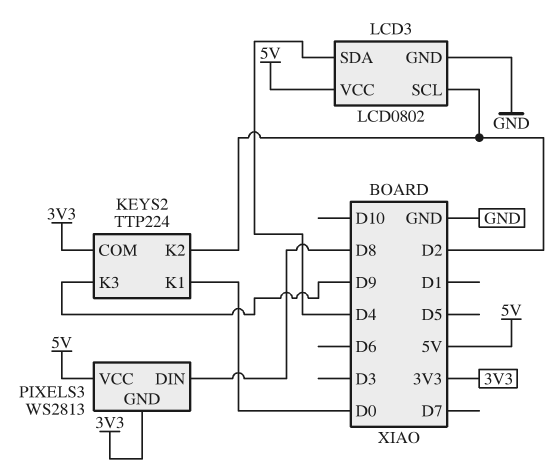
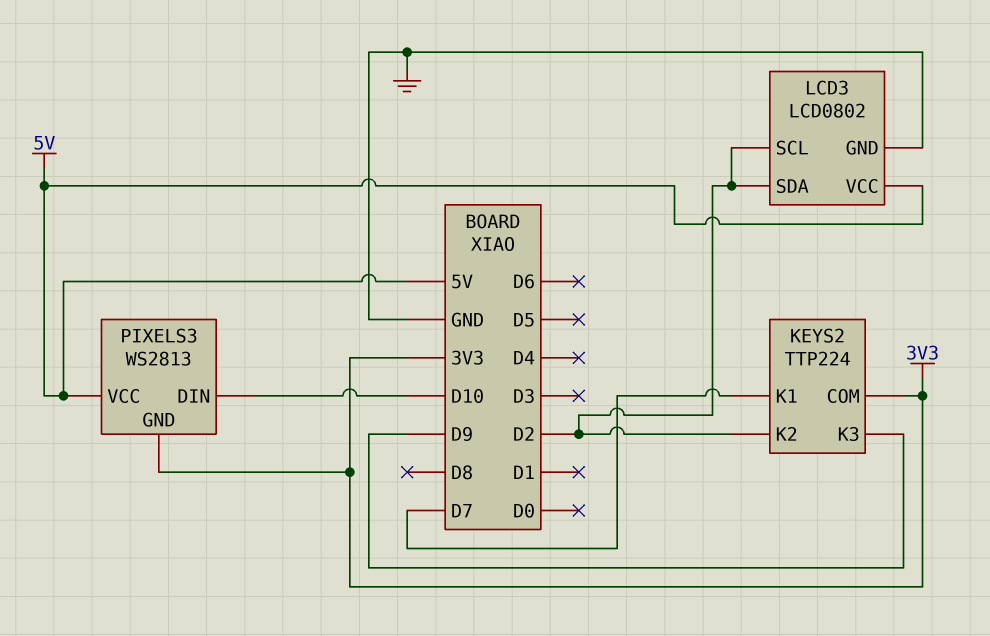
KEYS2 pin K1: D0 -> D7
LCD3 pin SDA: D4 -> D2
PIXELS3 pin DIN: D8 -> D10

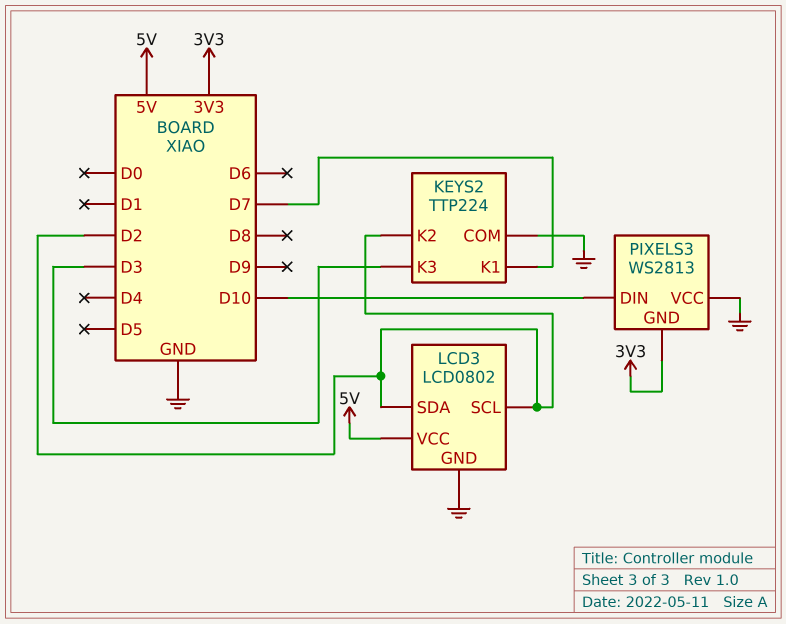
KEYS2 pin COM: 3V3 -> GND
KEYS2 pin K3: D9 -> D3
PIXELS3 pin VCC: 5V -> GND

